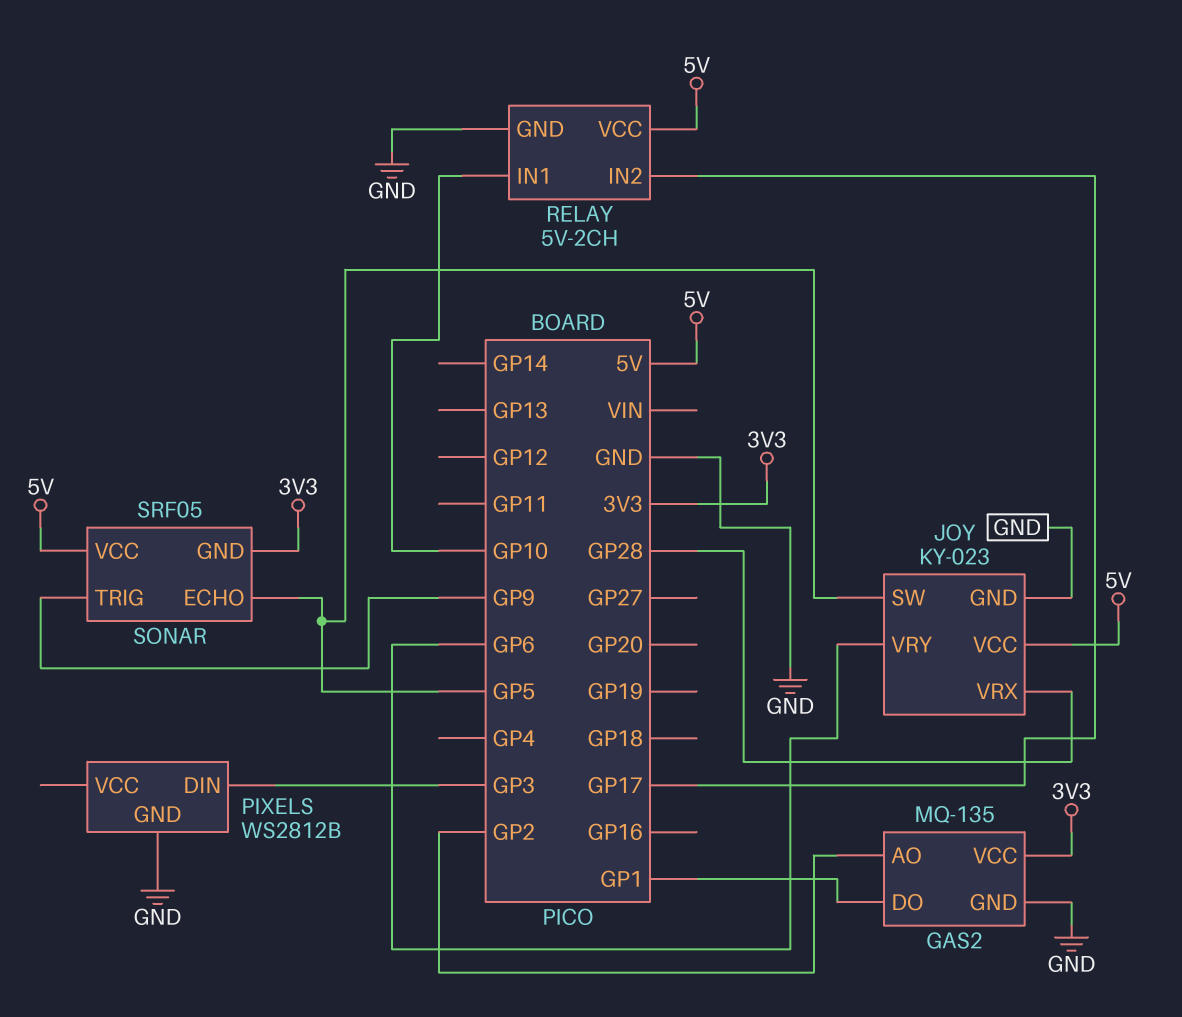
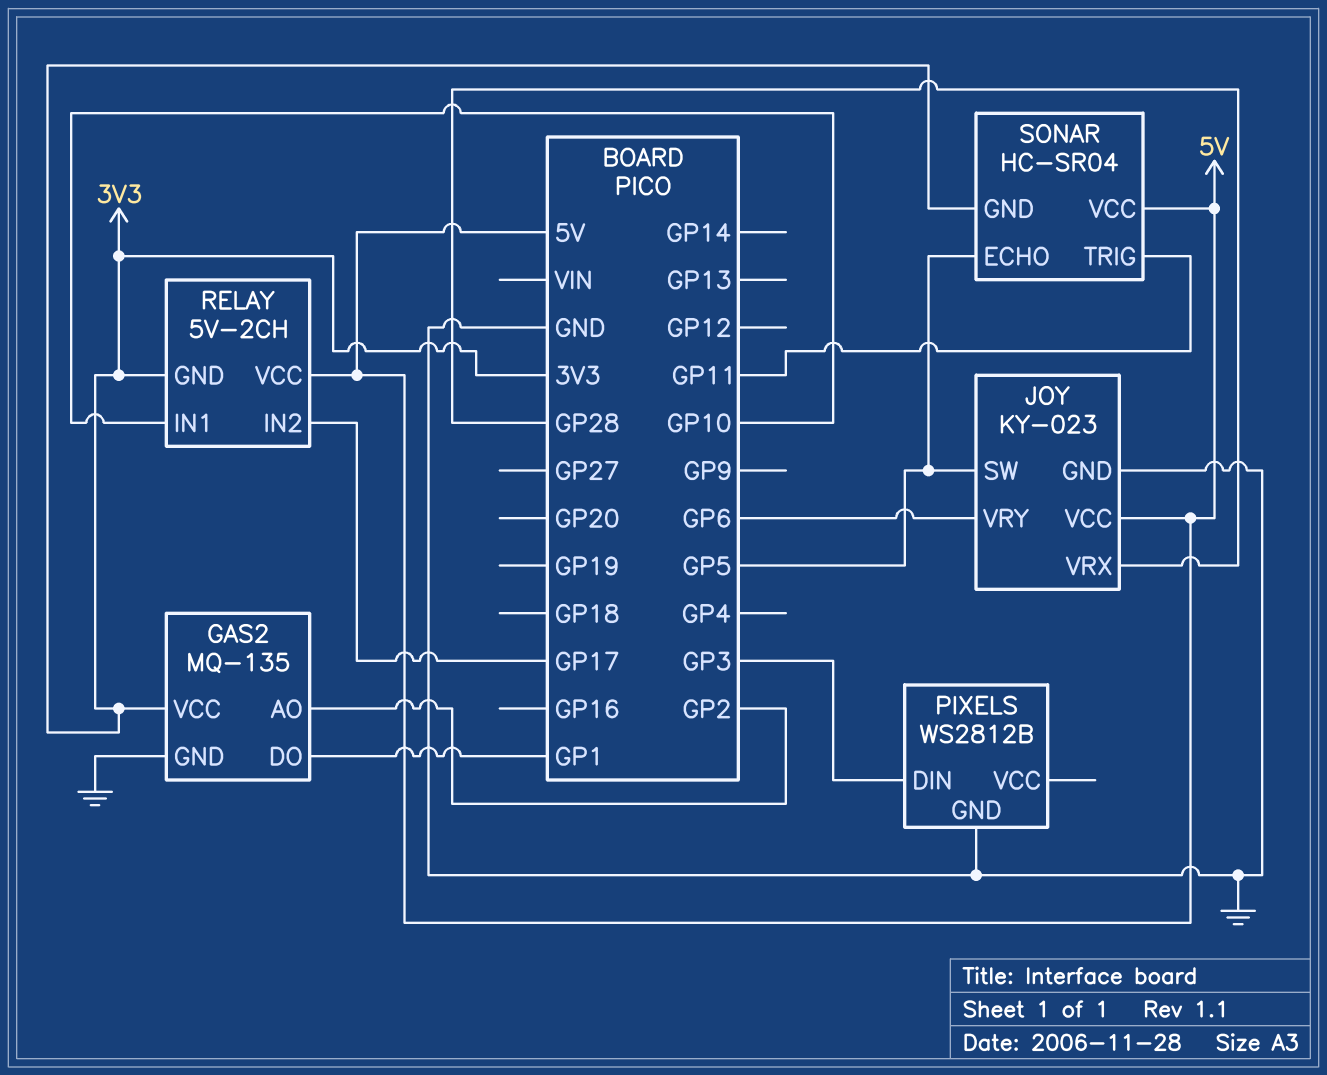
RELAY pin GND: GND -> 3V3
SONAR: SRF05 -> HC-SR04
SONAR pin TRIG: GP9 -> GP11

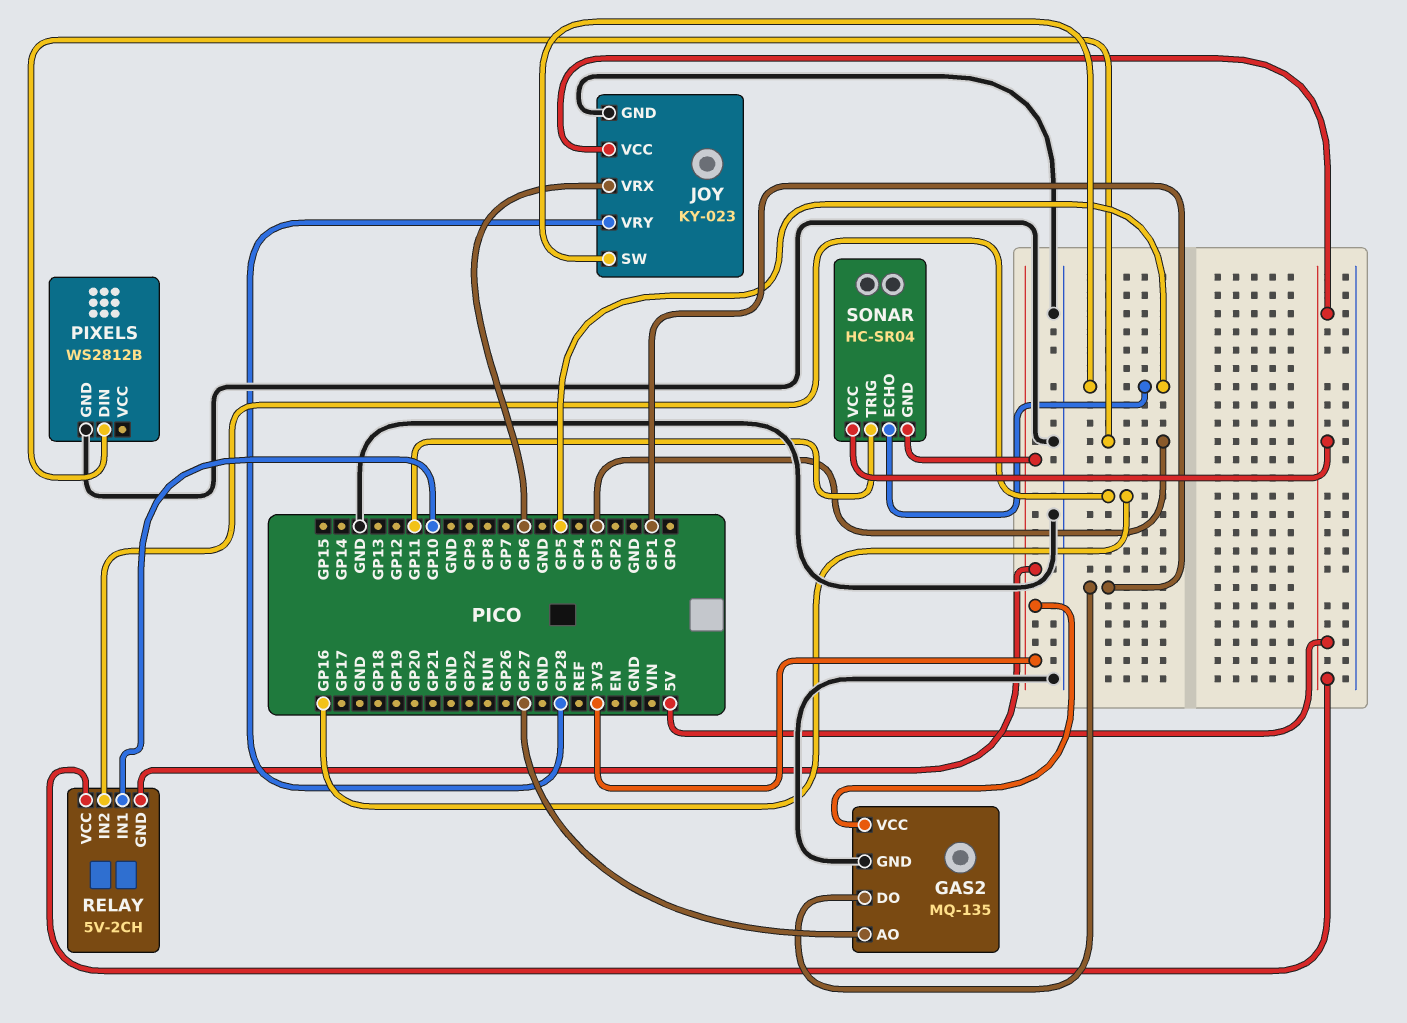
GAS2 pin AO: GP2 -> GP27
JOY pin VRX: GP28 -> GP6
JOY pin VRY: GP6 -> GP28
RELAY pin IN2: GP17 -> GP16

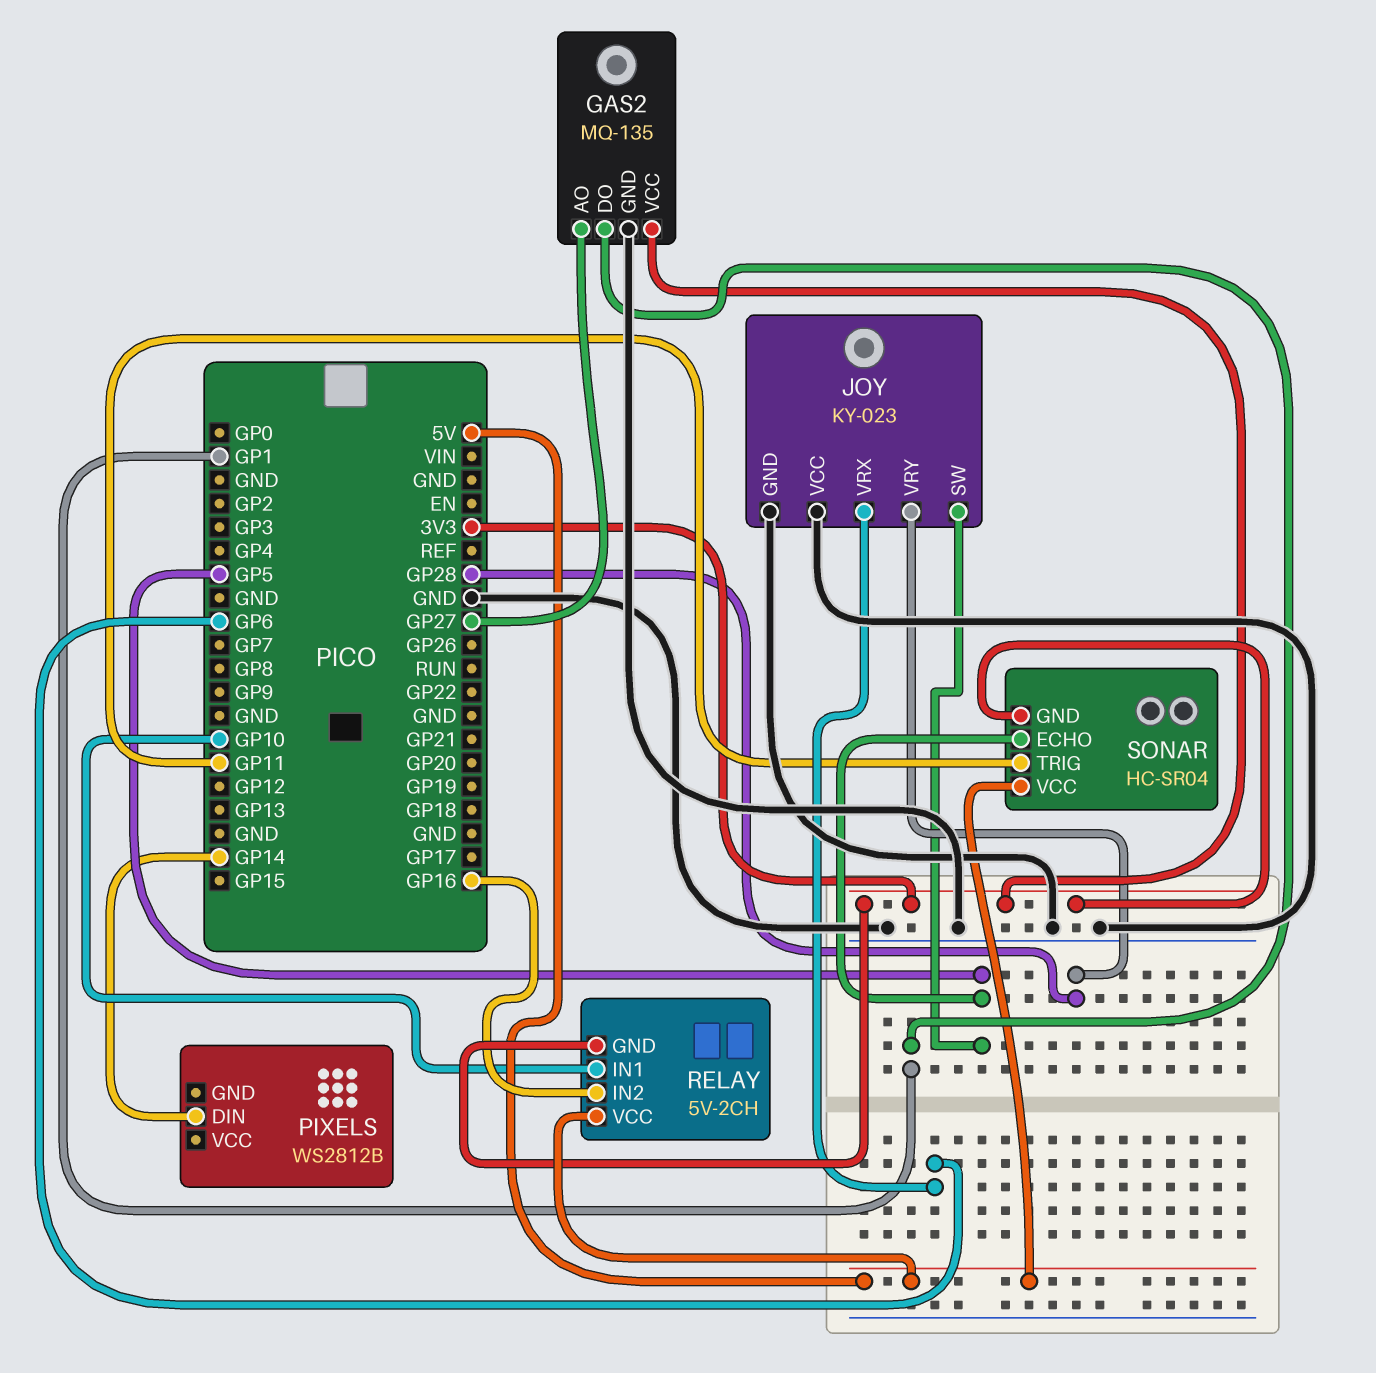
JOY pin VCC: 5V -> GND
PIXELS pin DIN: GP3 -> GP14
PIXELS pin GND: GND -> none

